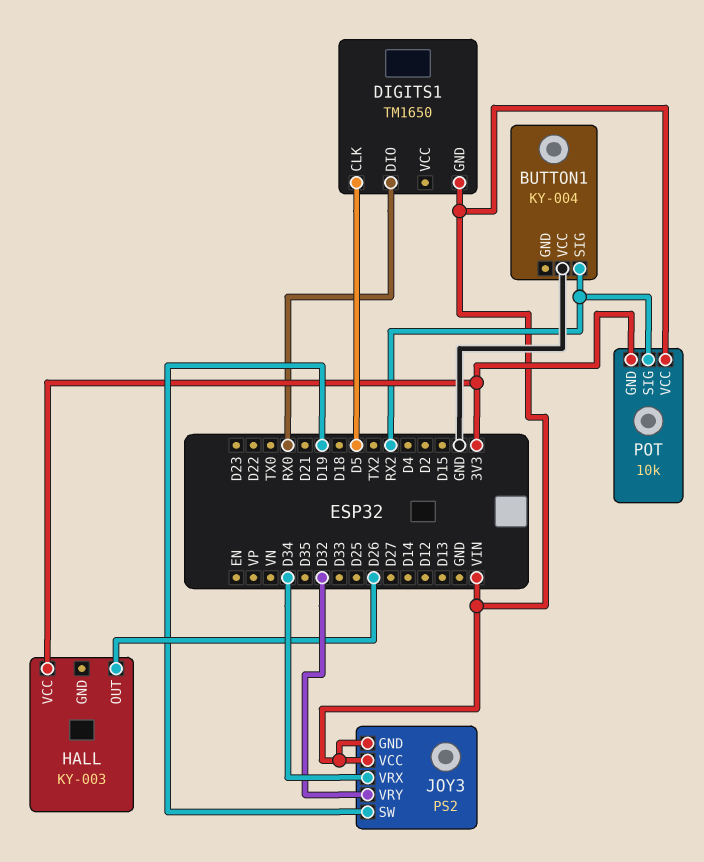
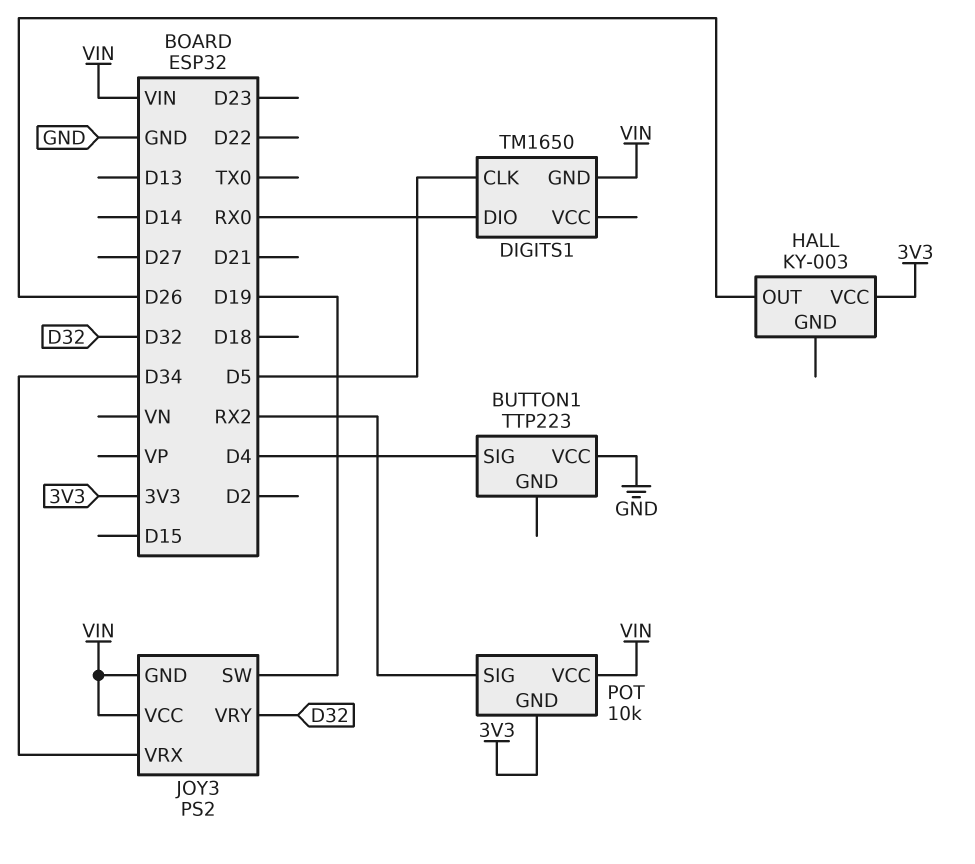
BUTTON1: KY-004 -> TTP223
BUTTON1 pin SIG: RX2 -> D4

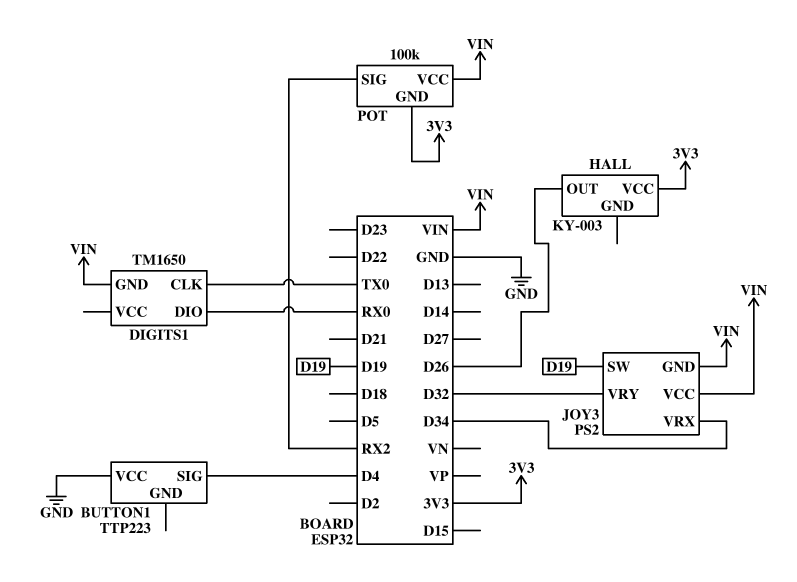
DIGITS1 pin CLK: D5 -> TX0
POT: 10k -> 100k

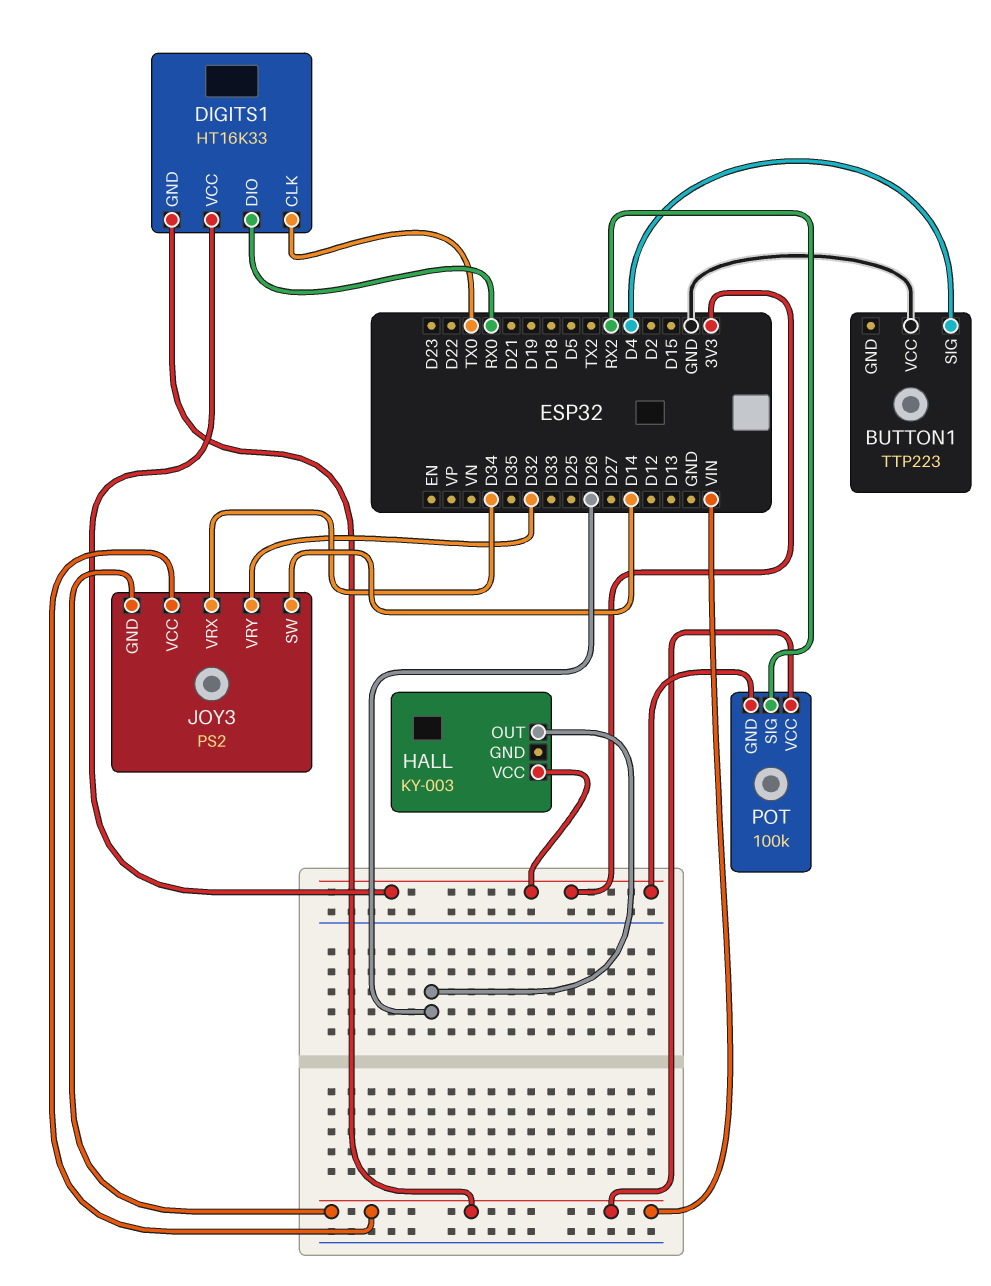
DIGITS1: TM1650 -> HT16K33
DIGITS1 pin VCC: none -> 3V3
JOY3 pin SW: D19 -> D14

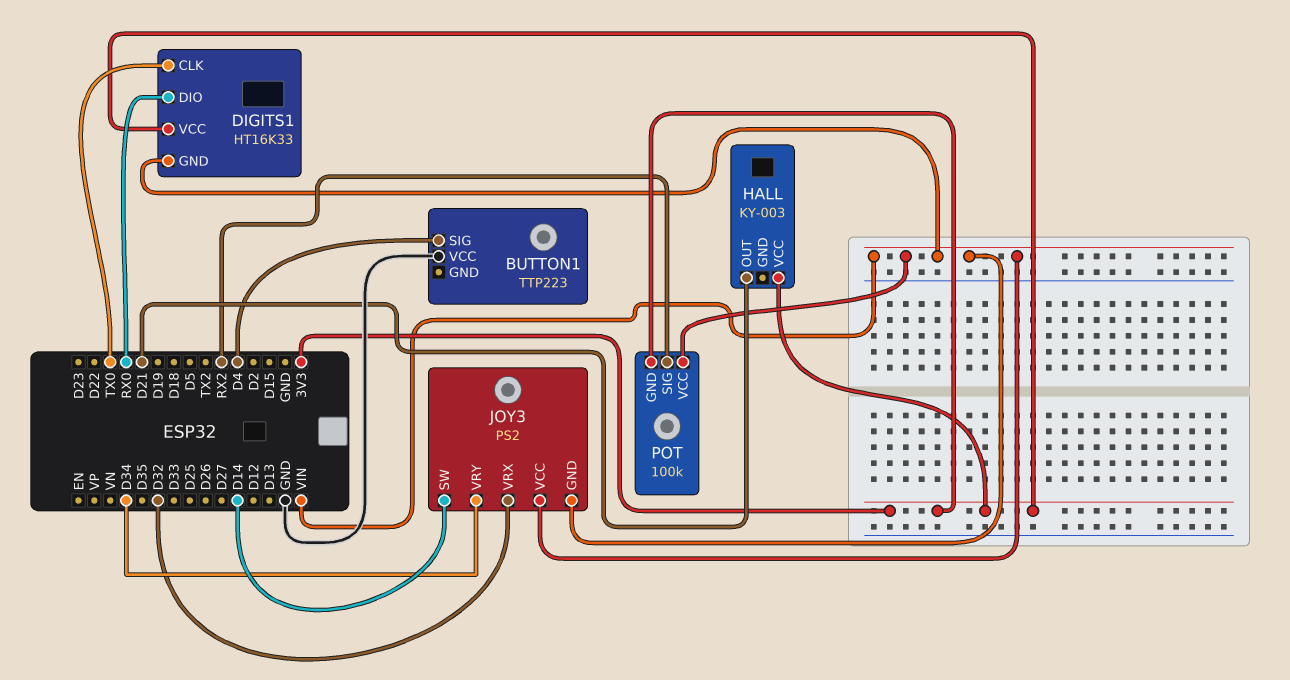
HALL pin OUT: D26 -> D21
JOY3 pin VRX: D34 -> D32
JOY3 pin VRY: D32 -> D34

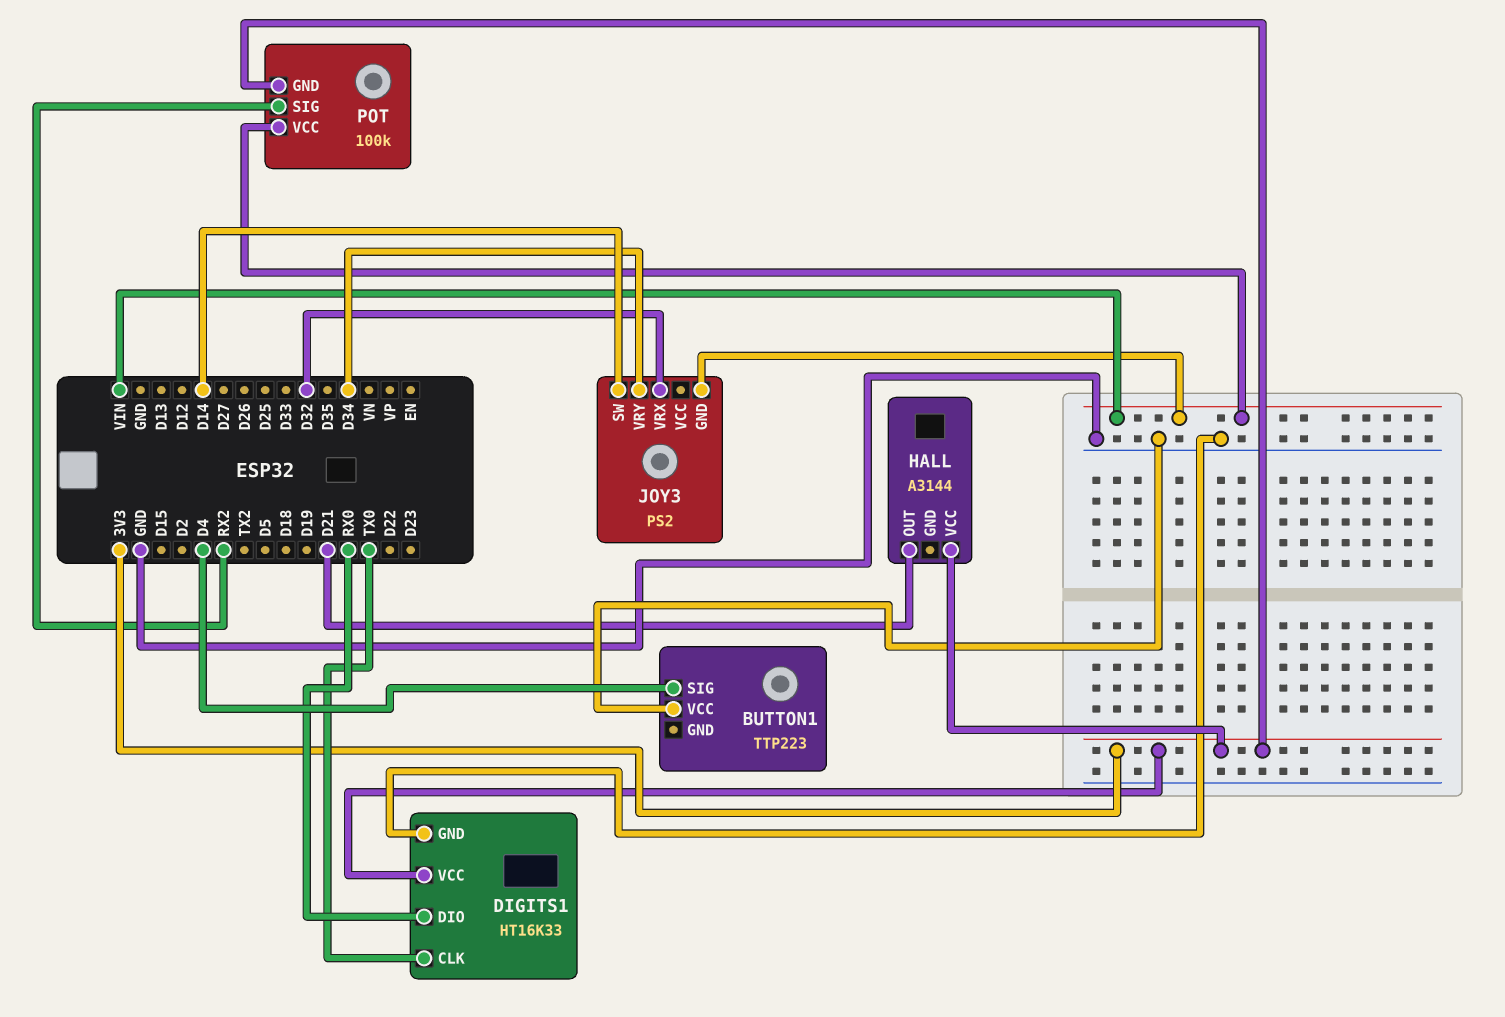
DIGITS1 pin GND: VIN -> GND
HALL: KY-003 -> A3144
JOY3 pin VCC: VIN -> none

